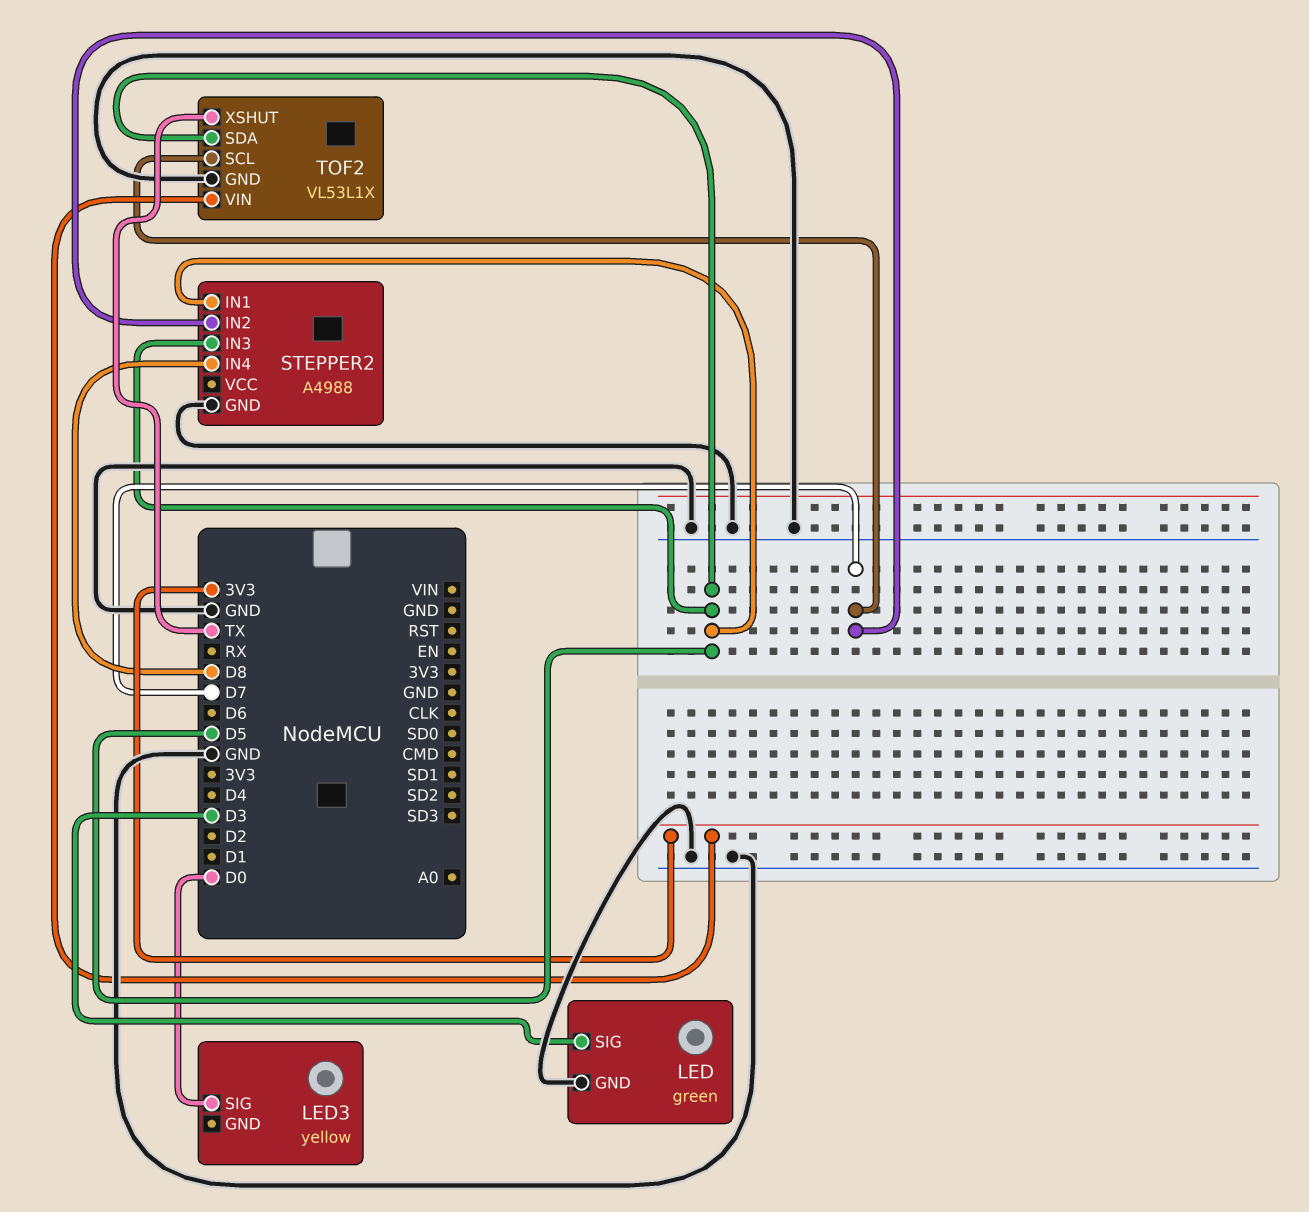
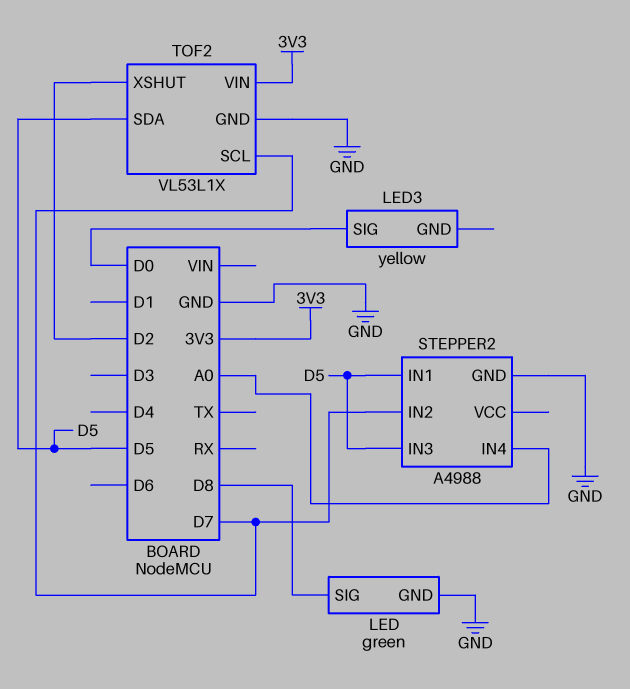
LED pin SIG: D3 -> D8
STEPPER2 pin IN4: D8 -> A0
TOF2 pin XSHUT: TX -> D2

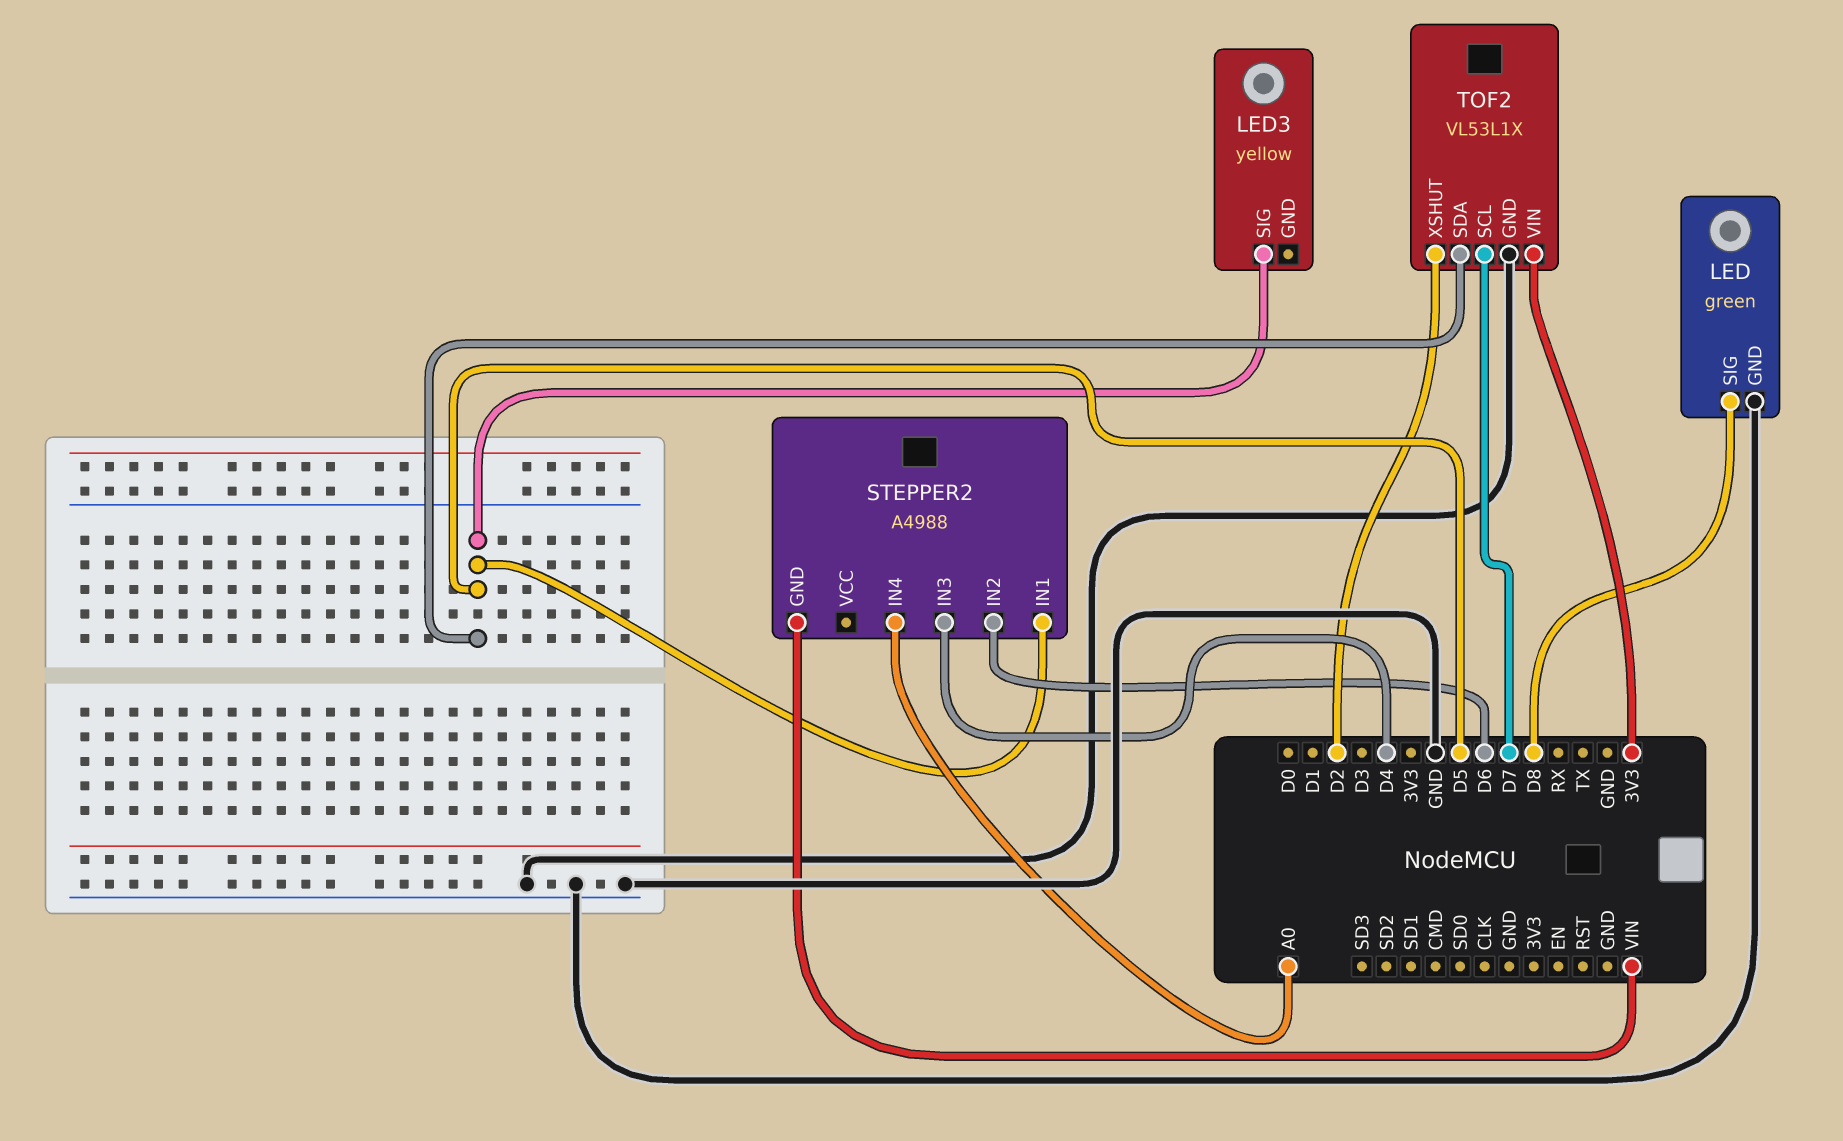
LED3 pin SIG: D0 -> D5
STEPPER2 pin GND: GND -> VIN
STEPPER2 pin IN2: D7 -> D6
STEPPER2 pin IN3: D5 -> D4

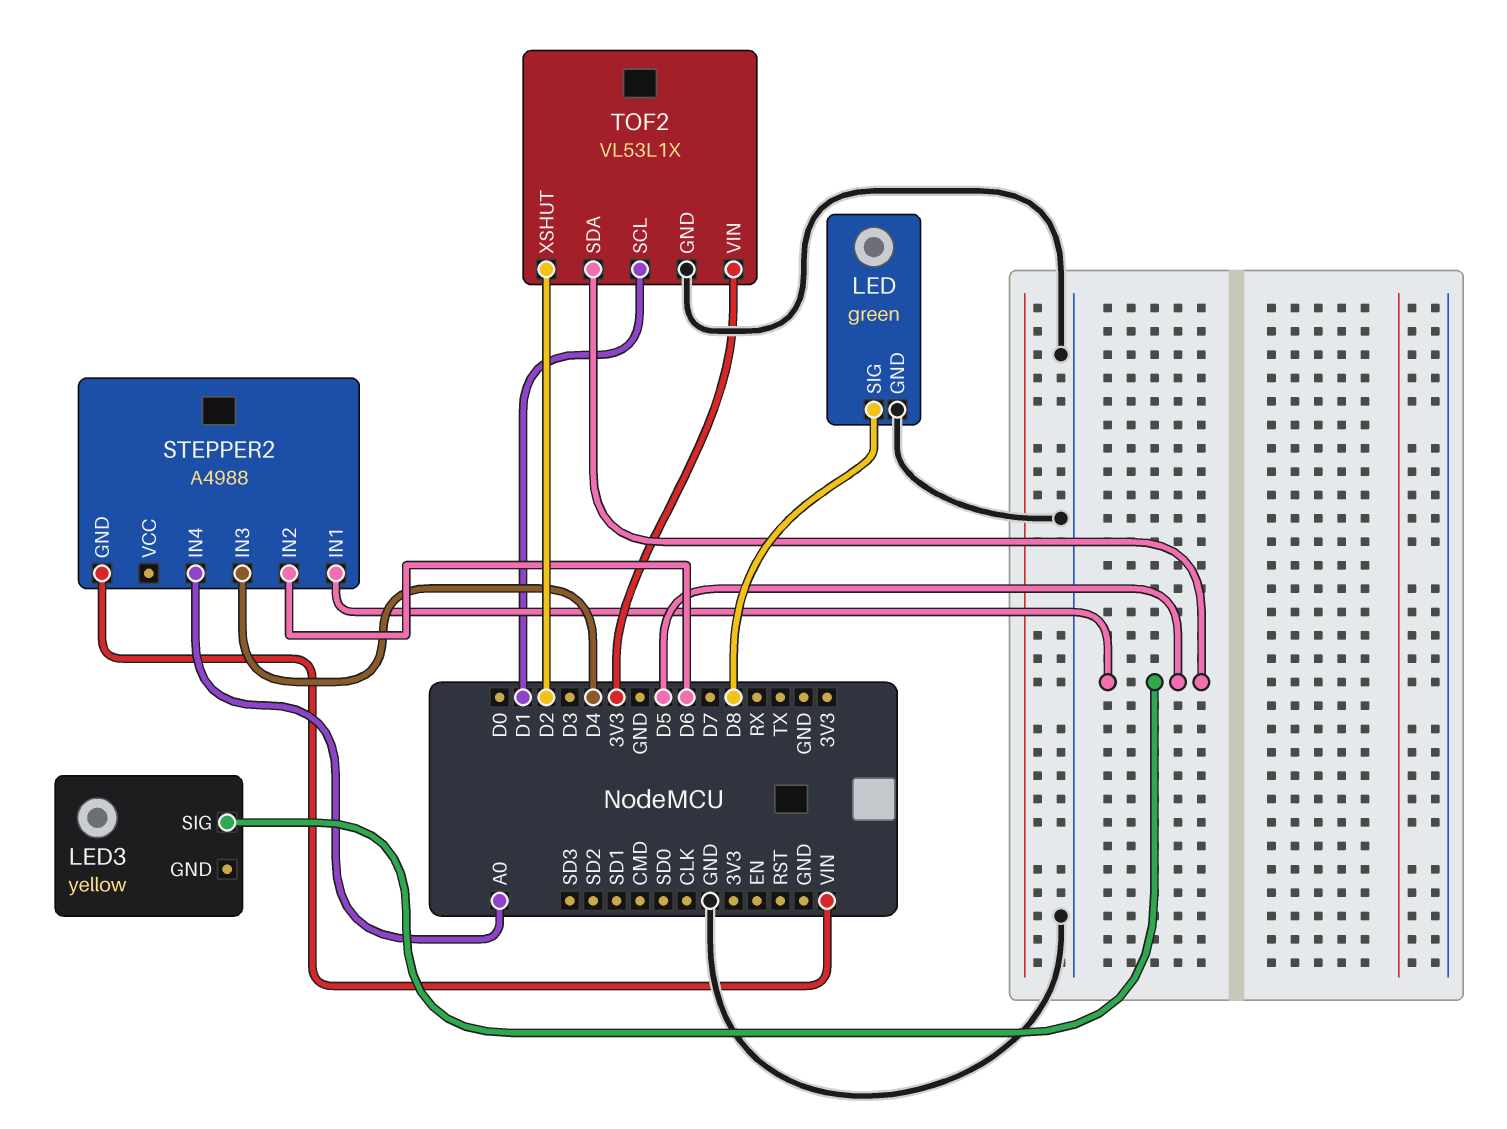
TOF2 pin SCL: D7 -> D1

